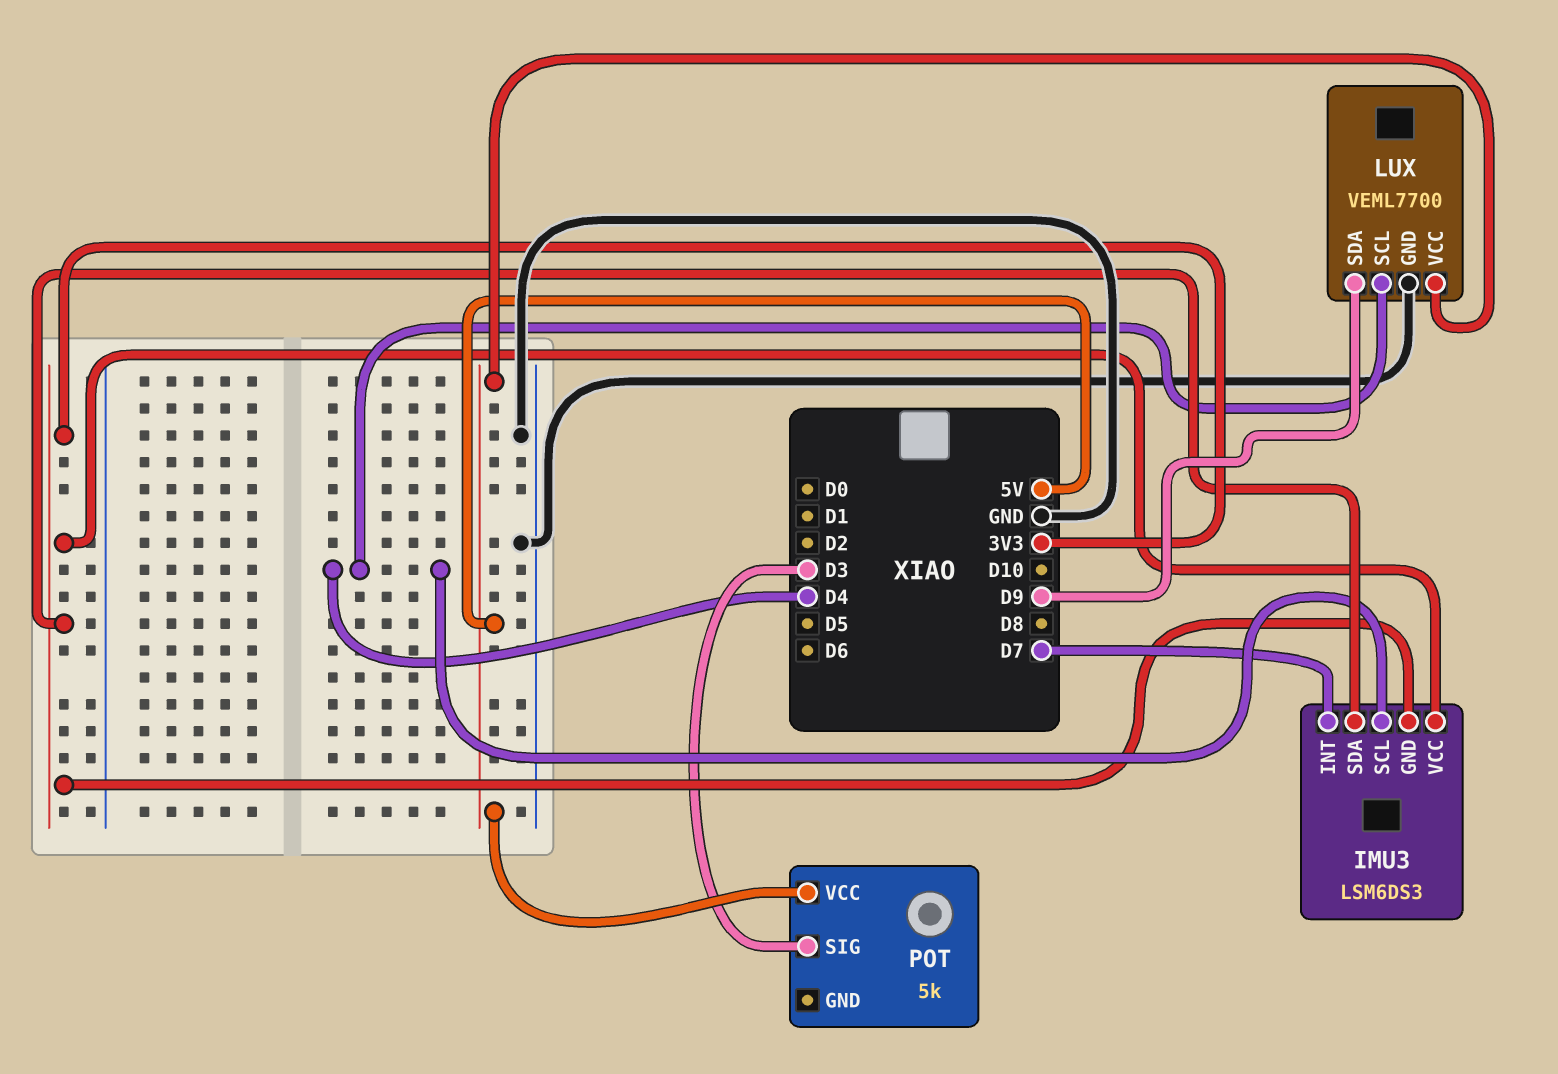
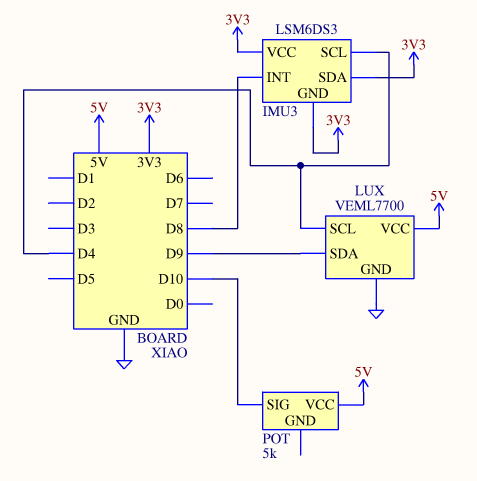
IMU3 pin INT: D7 -> D8
POT pin SIG: D3 -> D10

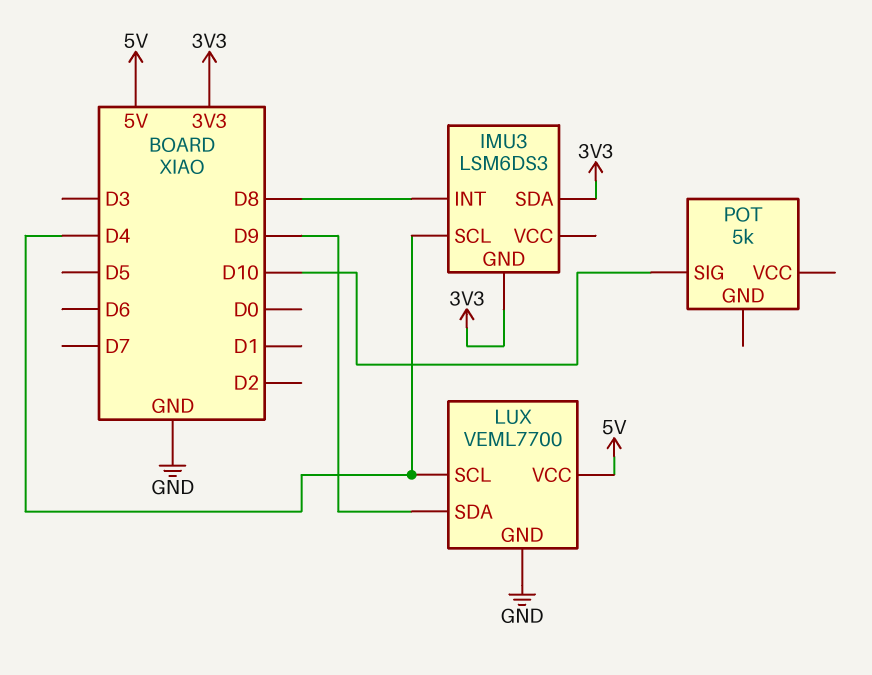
IMU3 pin VCC: 3V3 -> none
POT pin VCC: 5V -> none

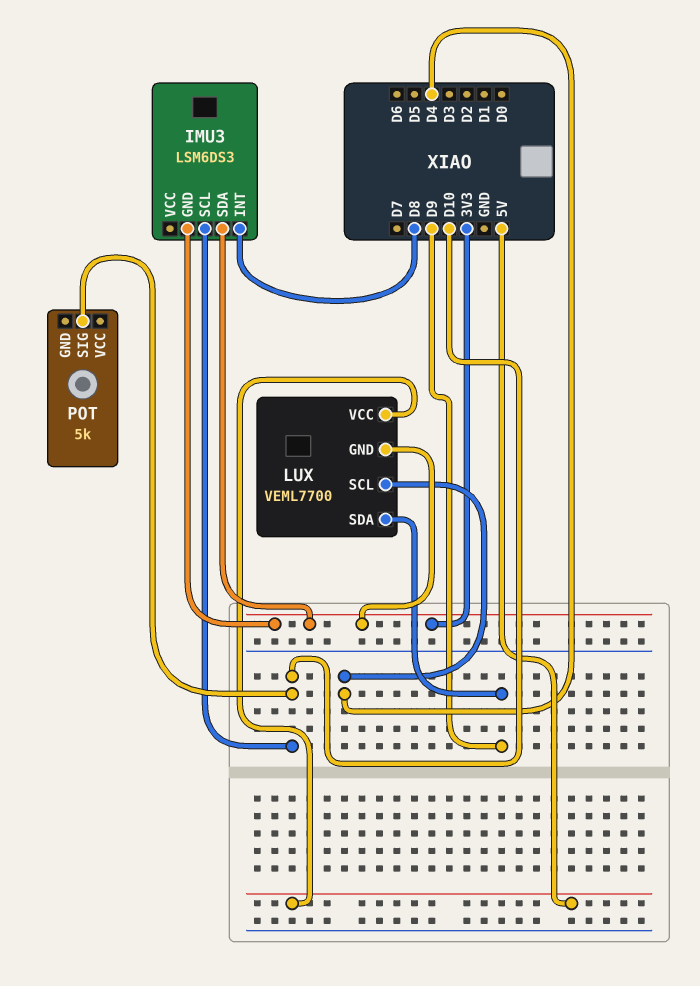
IMU3 pin SCL: D4 -> D10
LUX pin GND: GND -> 3V3

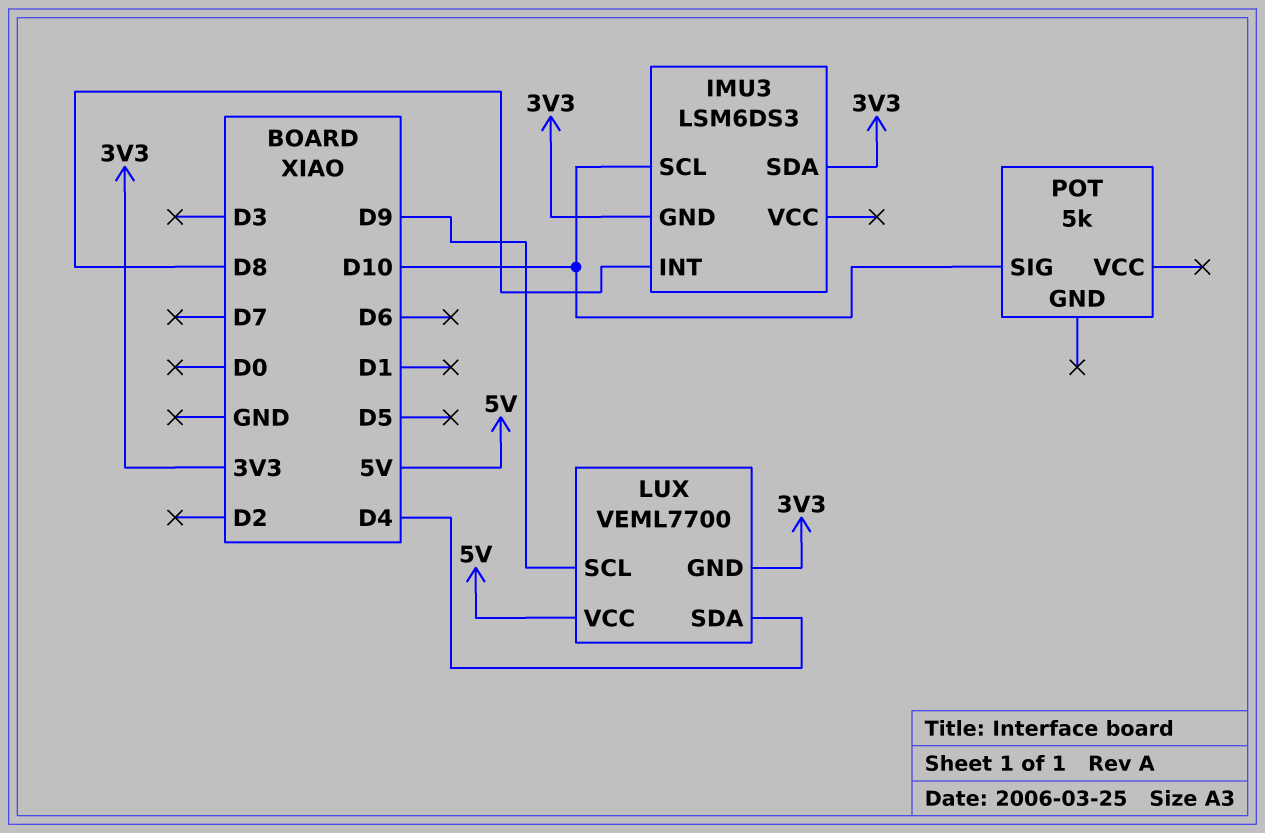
LUX pin SCL: D4 -> D9
LUX pin SDA: D9 -> D4

